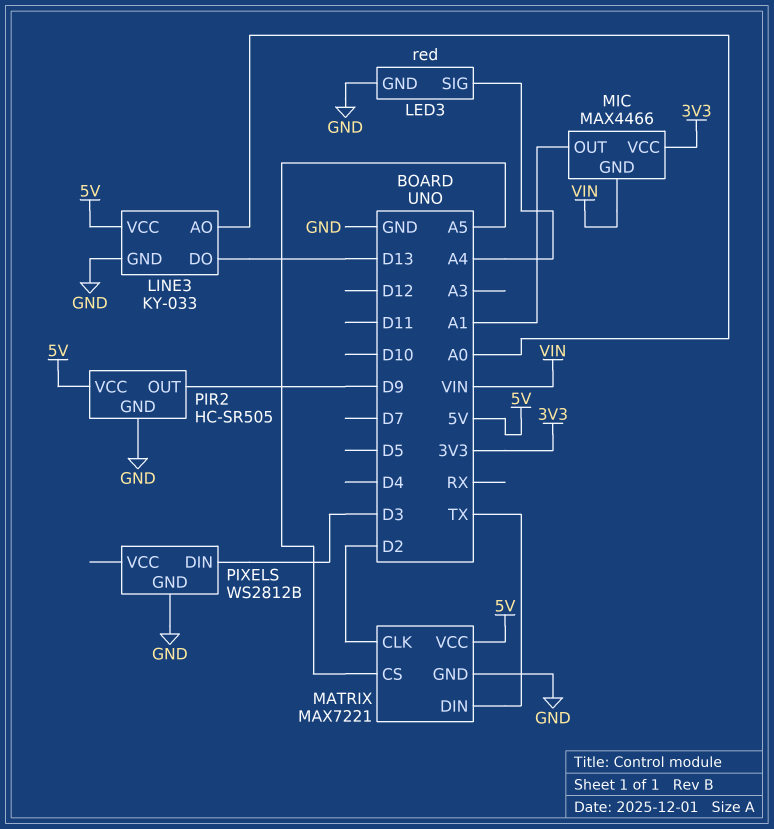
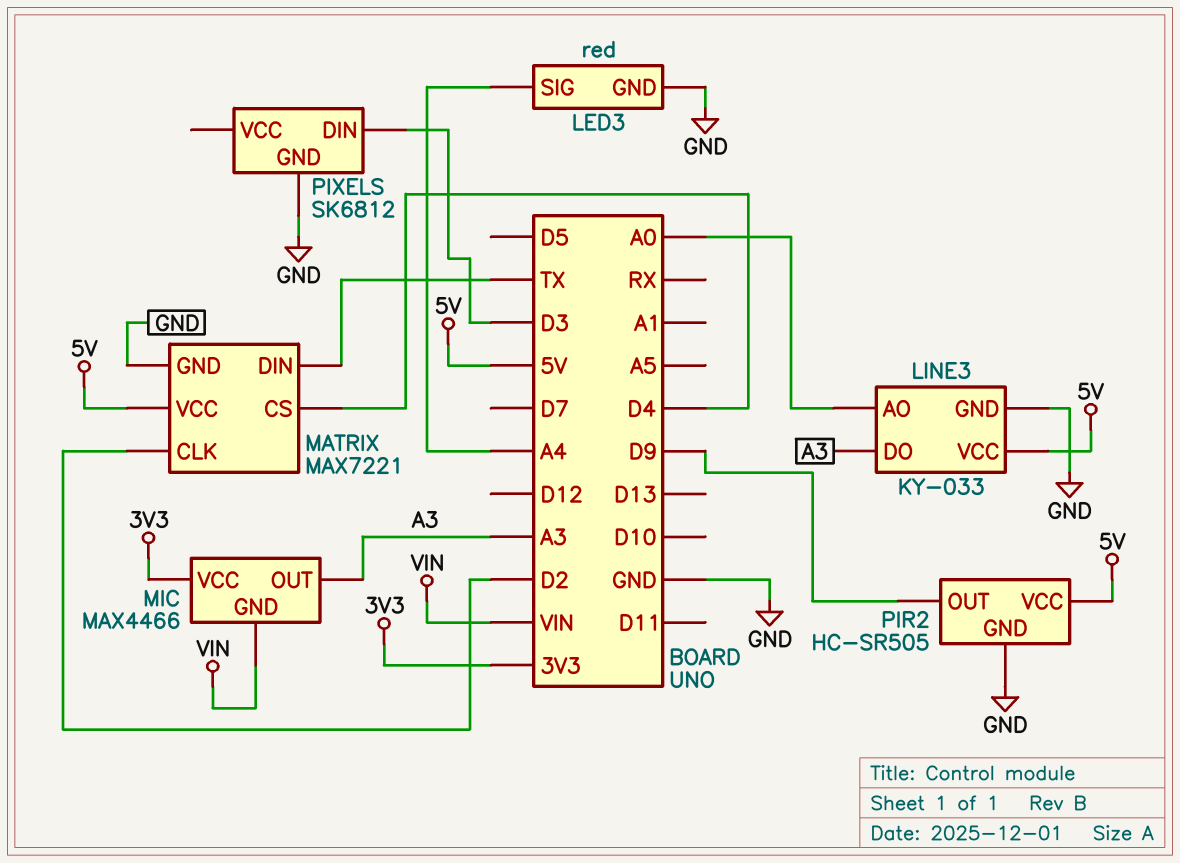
LINE3 pin DO: D13 -> A3
MATRIX pin CS: A5 -> D4
MIC pin OUT: A1 -> A3
PIXELS: WS2812B -> SK6812

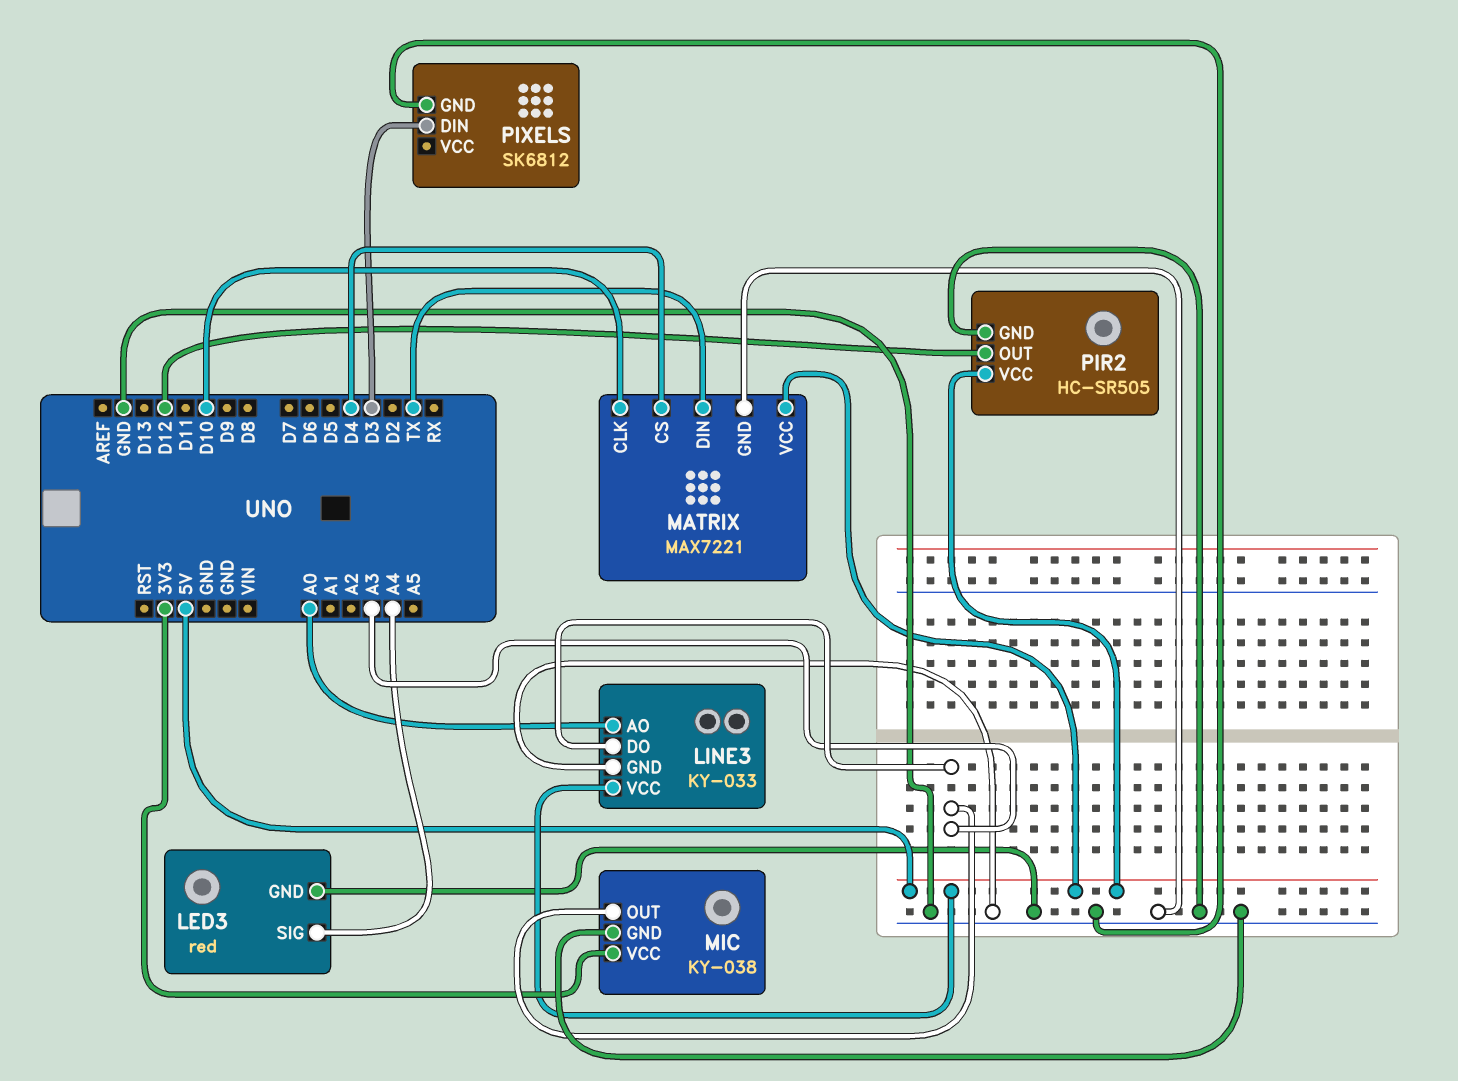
MATRIX pin CLK: D2 -> D10
MIC: MAX4466 -> KY-038
MIC pin GND: VIN -> GND
PIR2 pin OUT: D9 -> D12

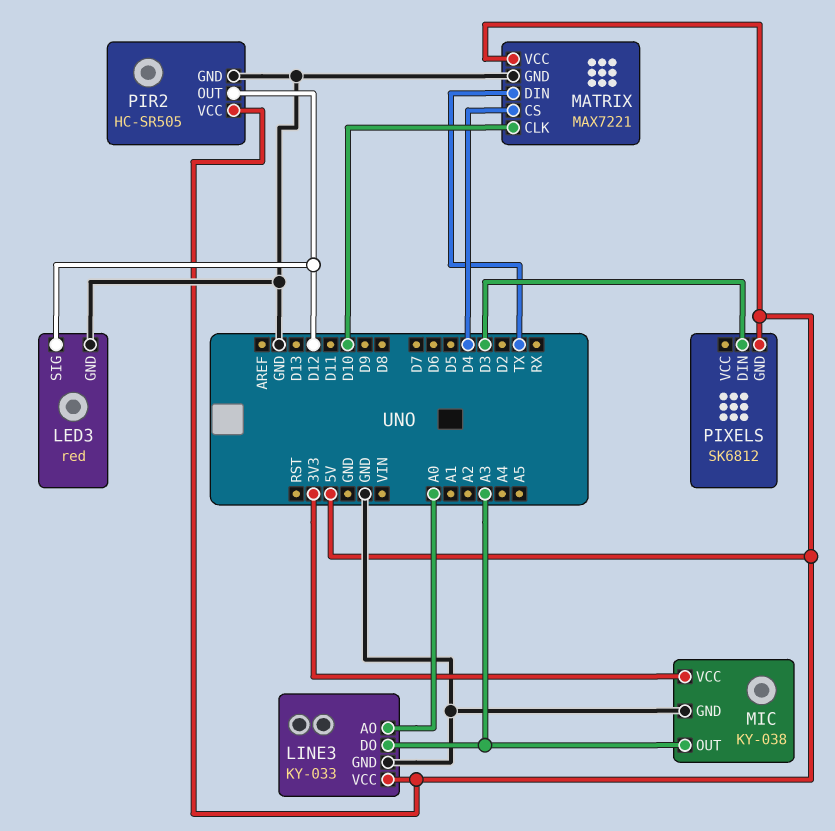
LED3 pin SIG: A4 -> D12
PIXELS pin GND: GND -> 5V

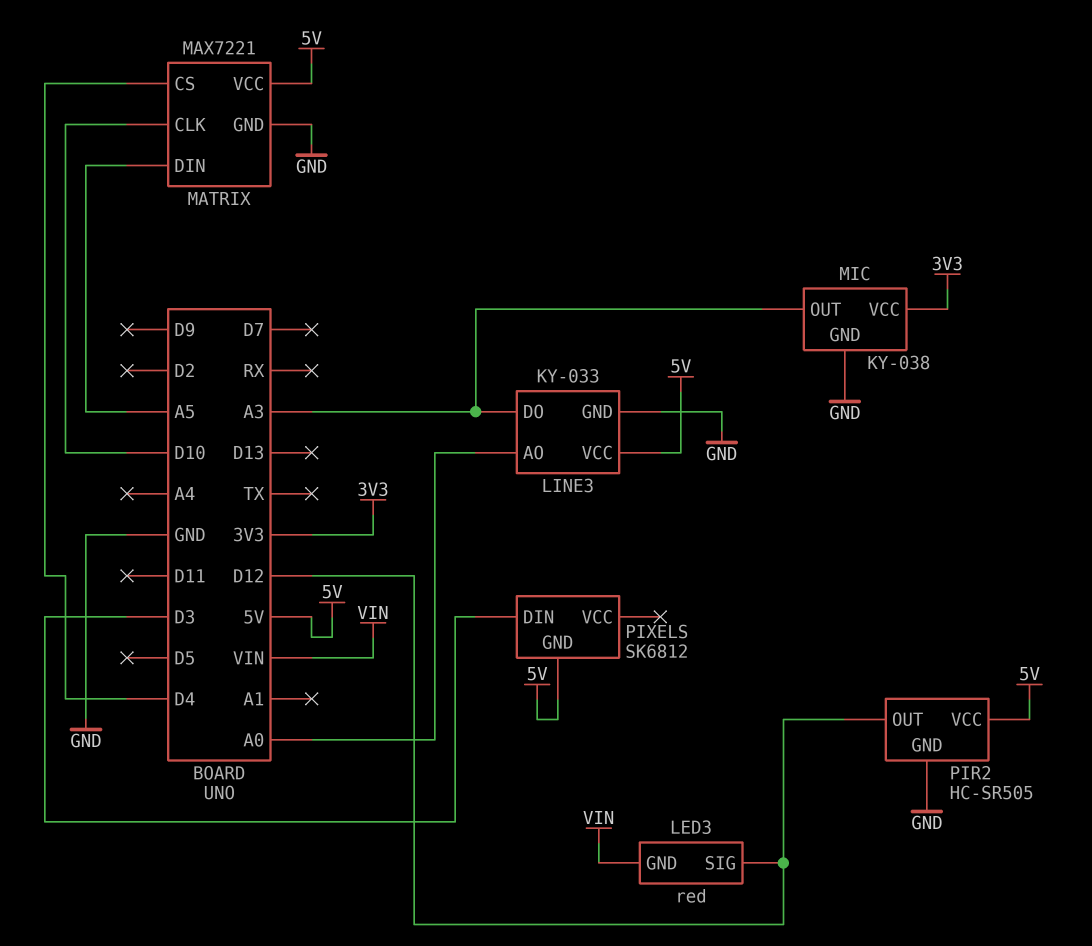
LED3 pin GND: GND -> VIN
MATRIX pin DIN: TX -> A5

